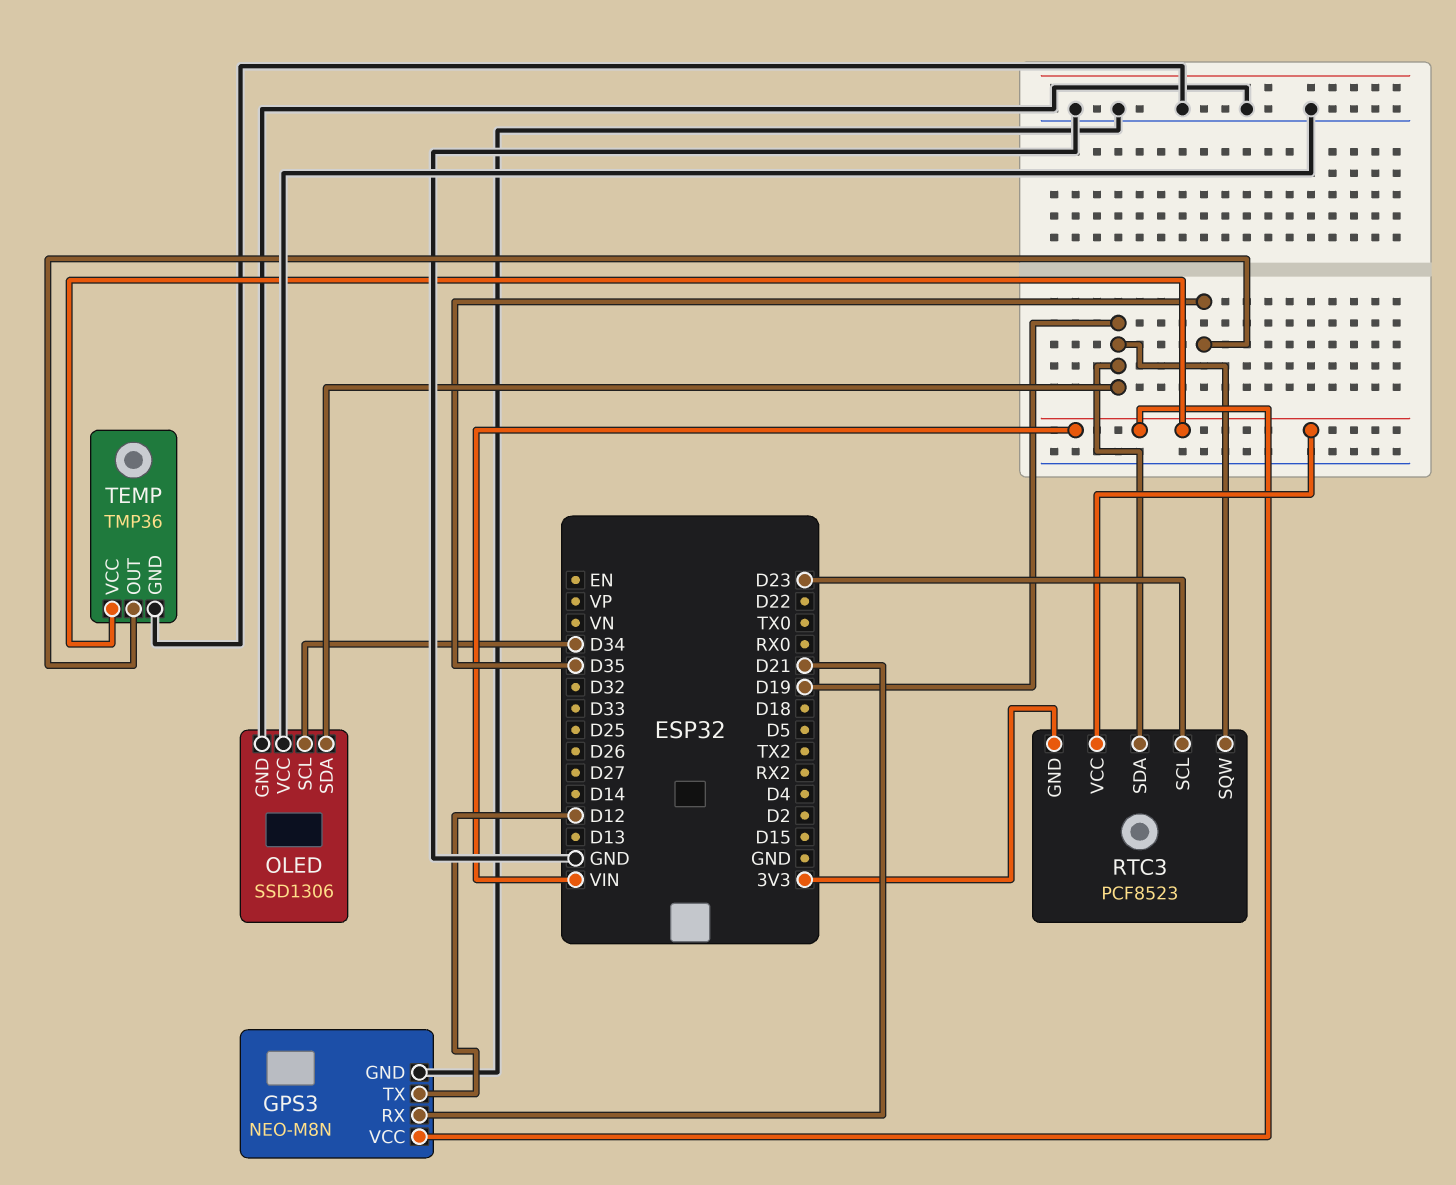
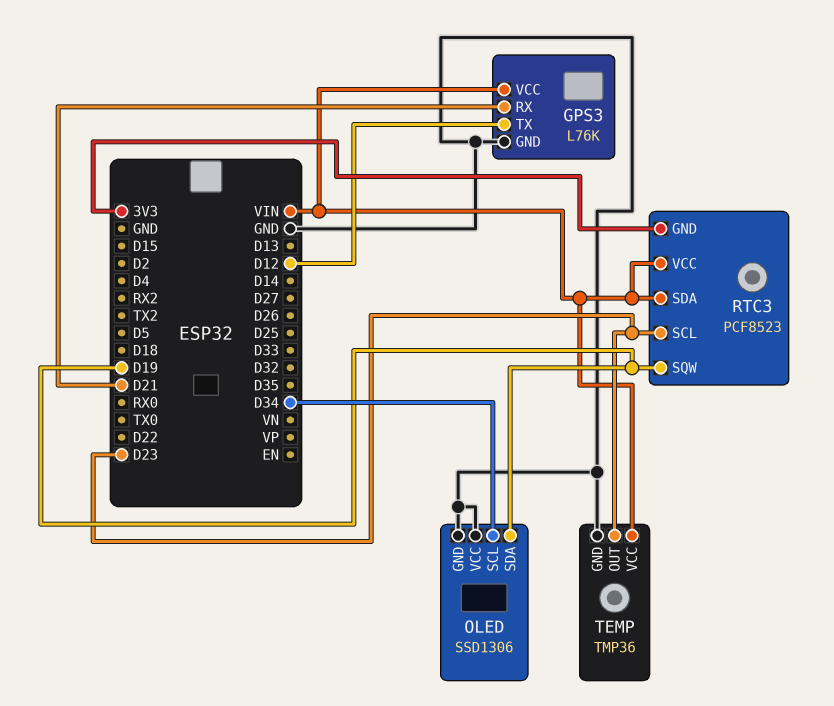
GPS3: NEO-M8N -> L76K
RTC3 pin SDA: D19 -> VIN
TEMP pin OUT: D35 -> D23

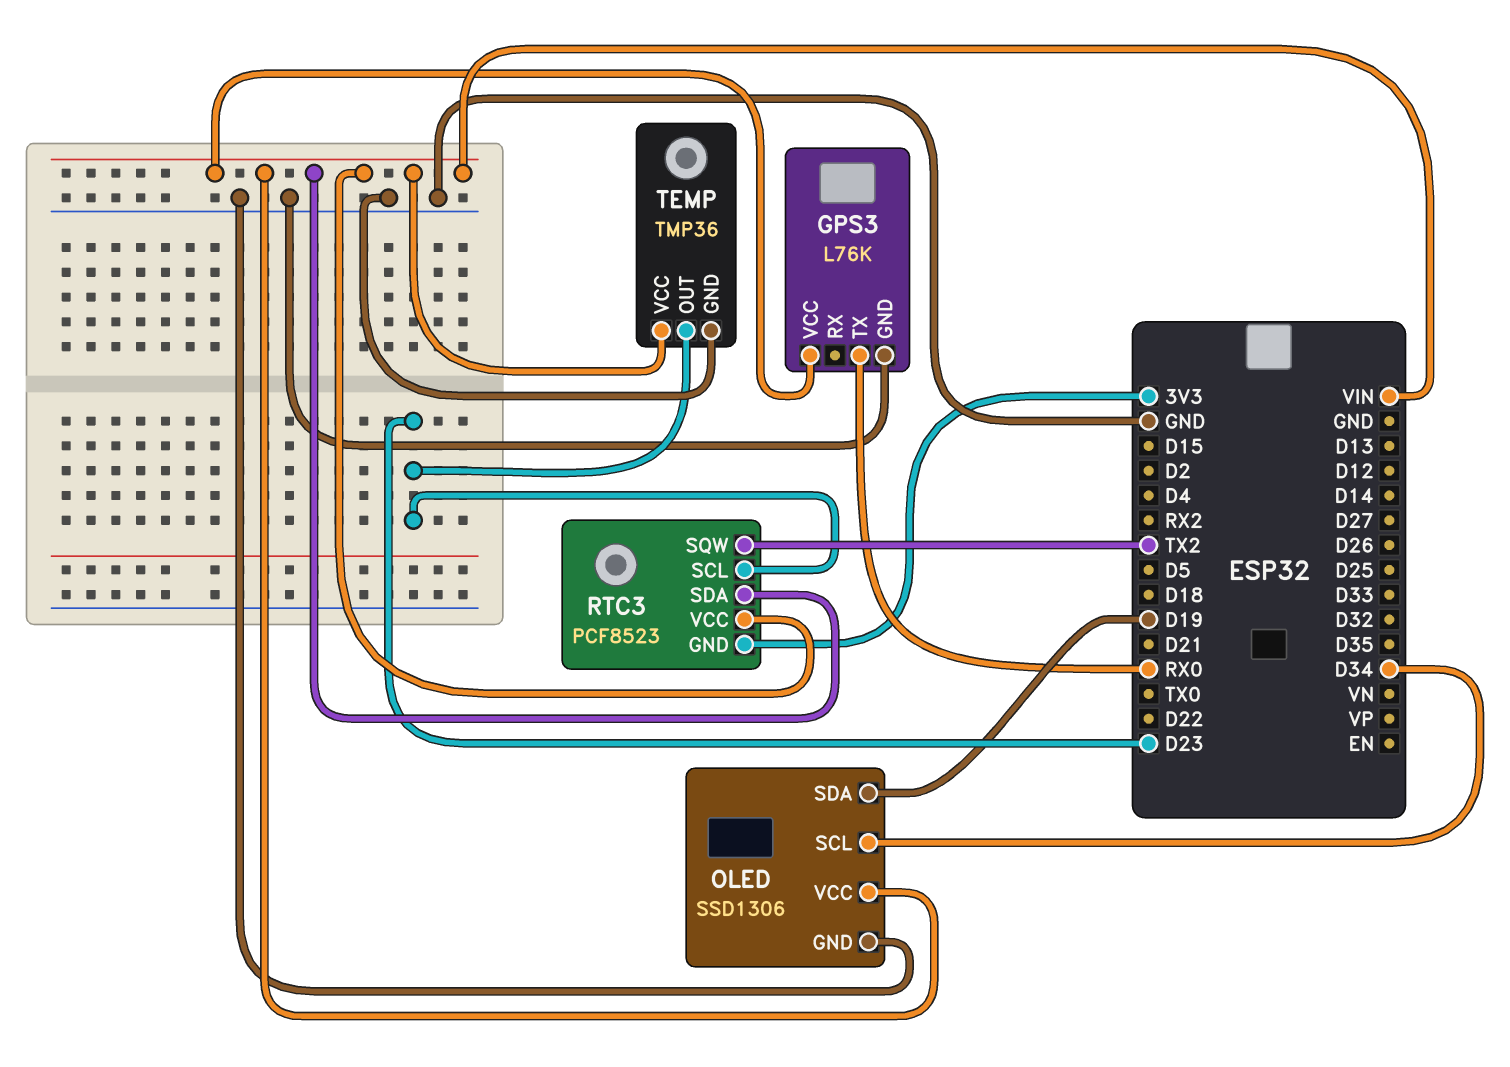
GPS3 pin RX: D21 -> none
GPS3 pin TX: D12 -> RX0
OLED pin VCC: GND -> VIN
RTC3 pin SQW: D19 -> TX2

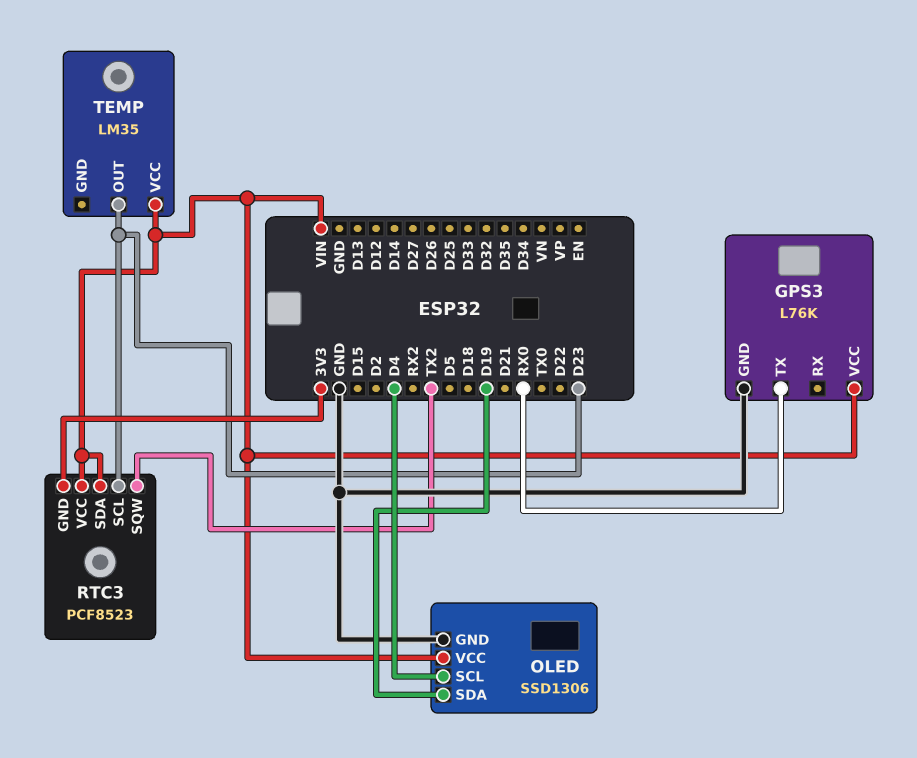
OLED pin SCL: D34 -> D4
TEMP: TMP36 -> LM35
TEMP pin GND: GND -> none

